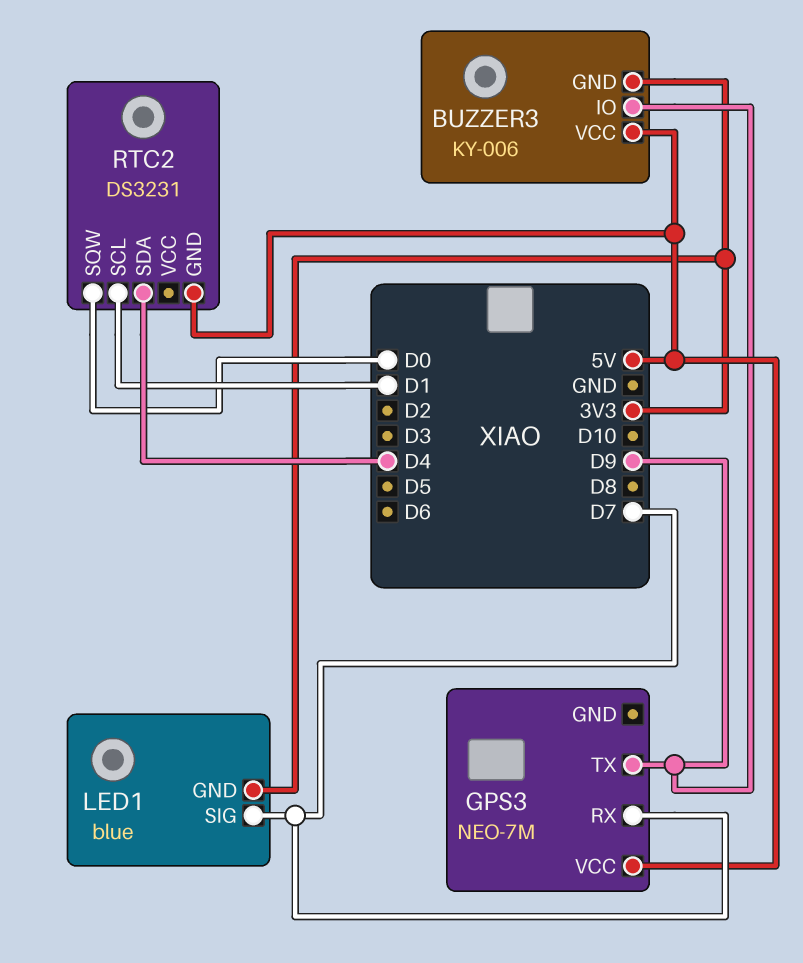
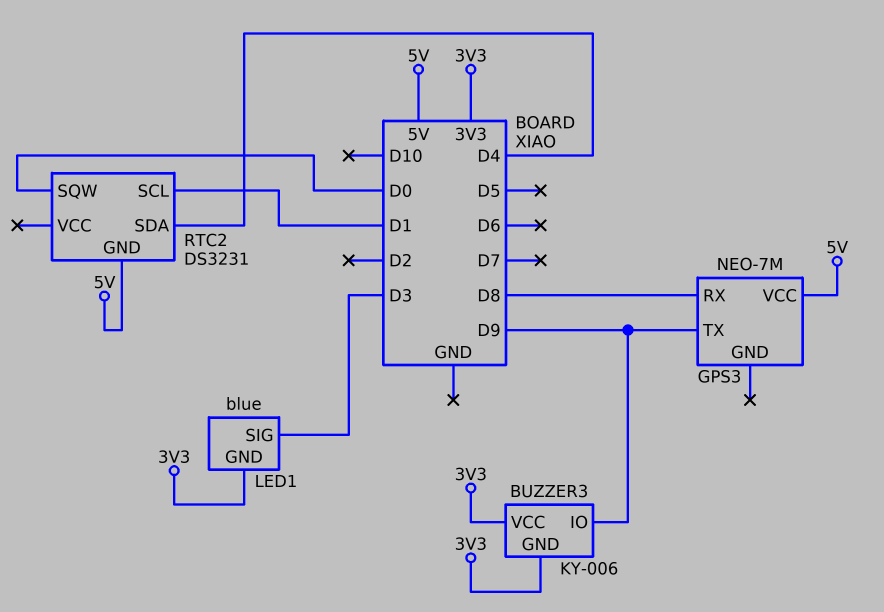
BUZZER3 pin VCC: 5V -> 3V3
GPS3 pin RX: D7 -> D8
LED1 pin SIG: D7 -> D3

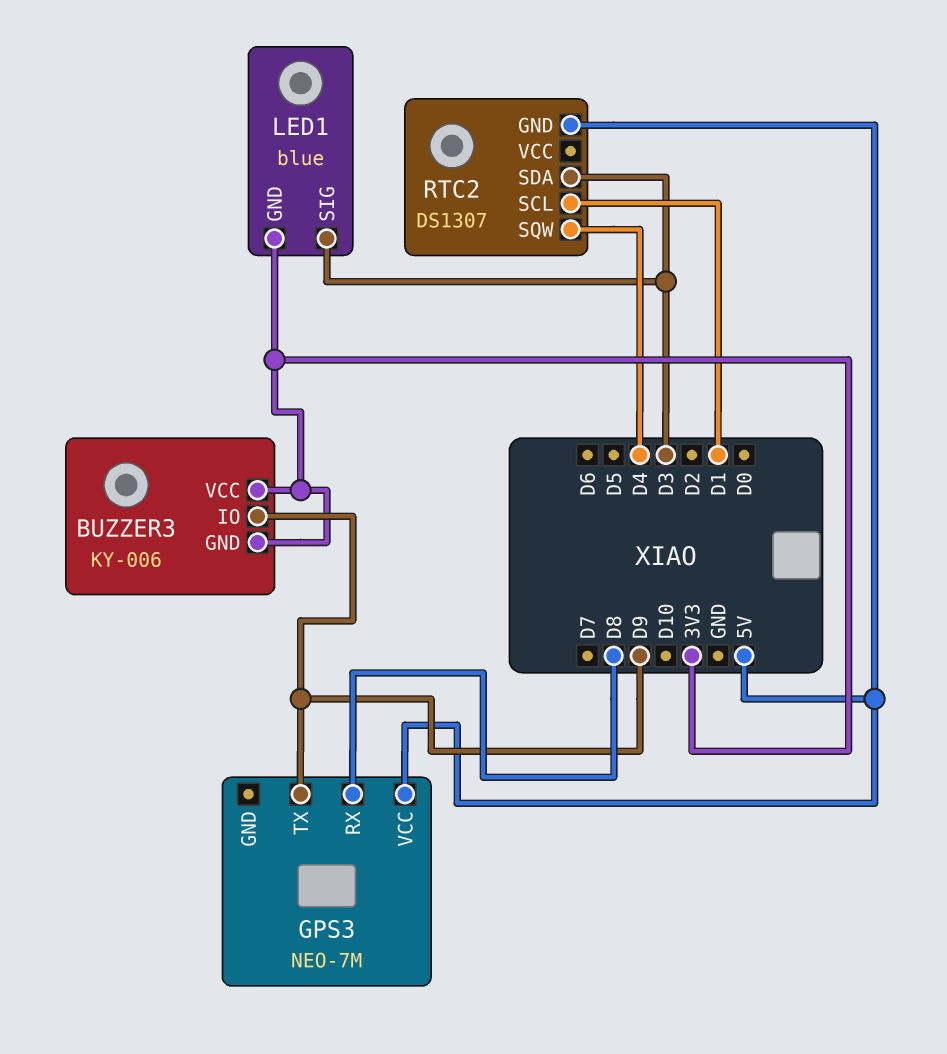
RTC2: DS3231 -> DS1307
RTC2 pin SDA: D4 -> D3
RTC2 pin SQW: D0 -> D4

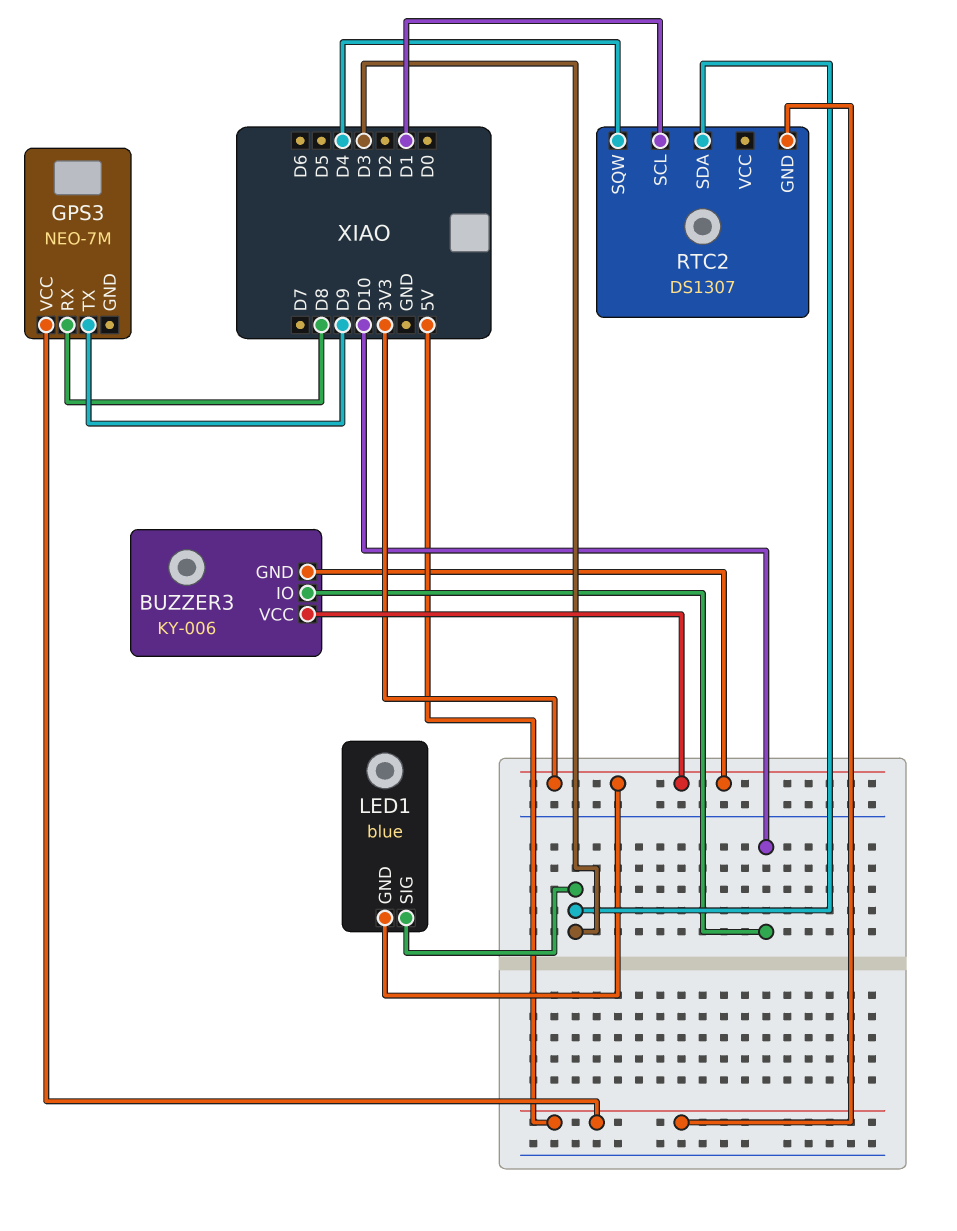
BUZZER3 pin IO: D9 -> D10

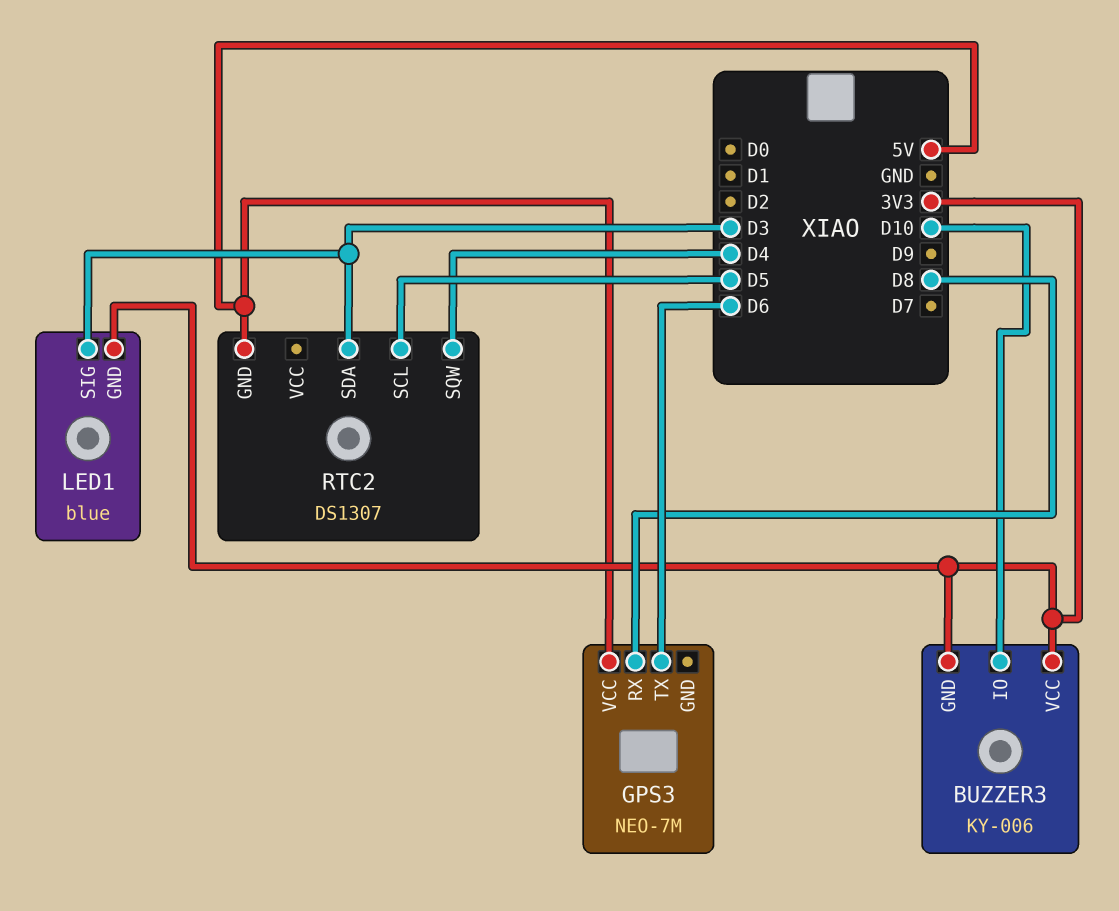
GPS3 pin TX: D9 -> D6
RTC2 pin SCL: D1 -> D5

